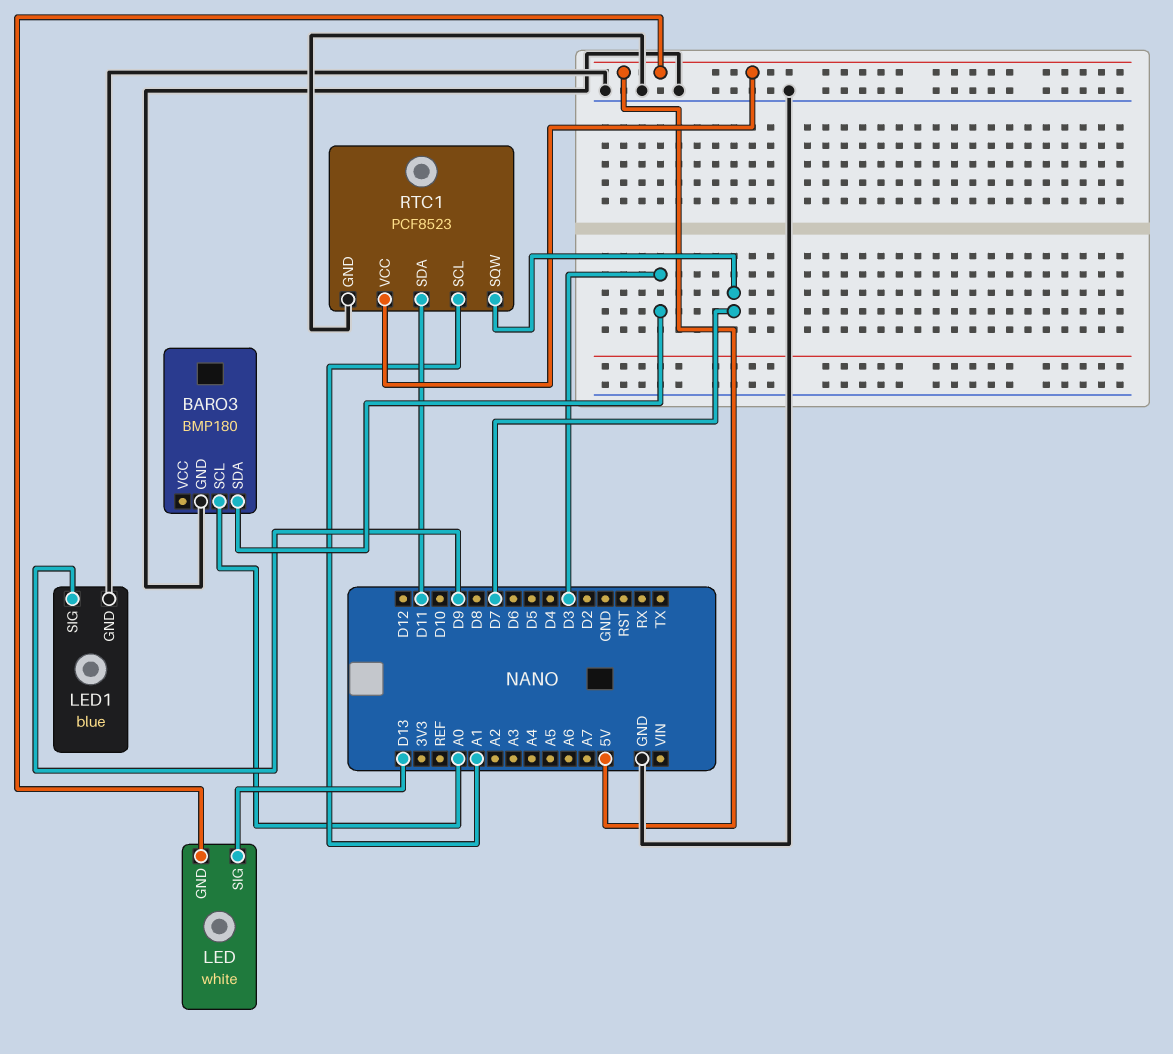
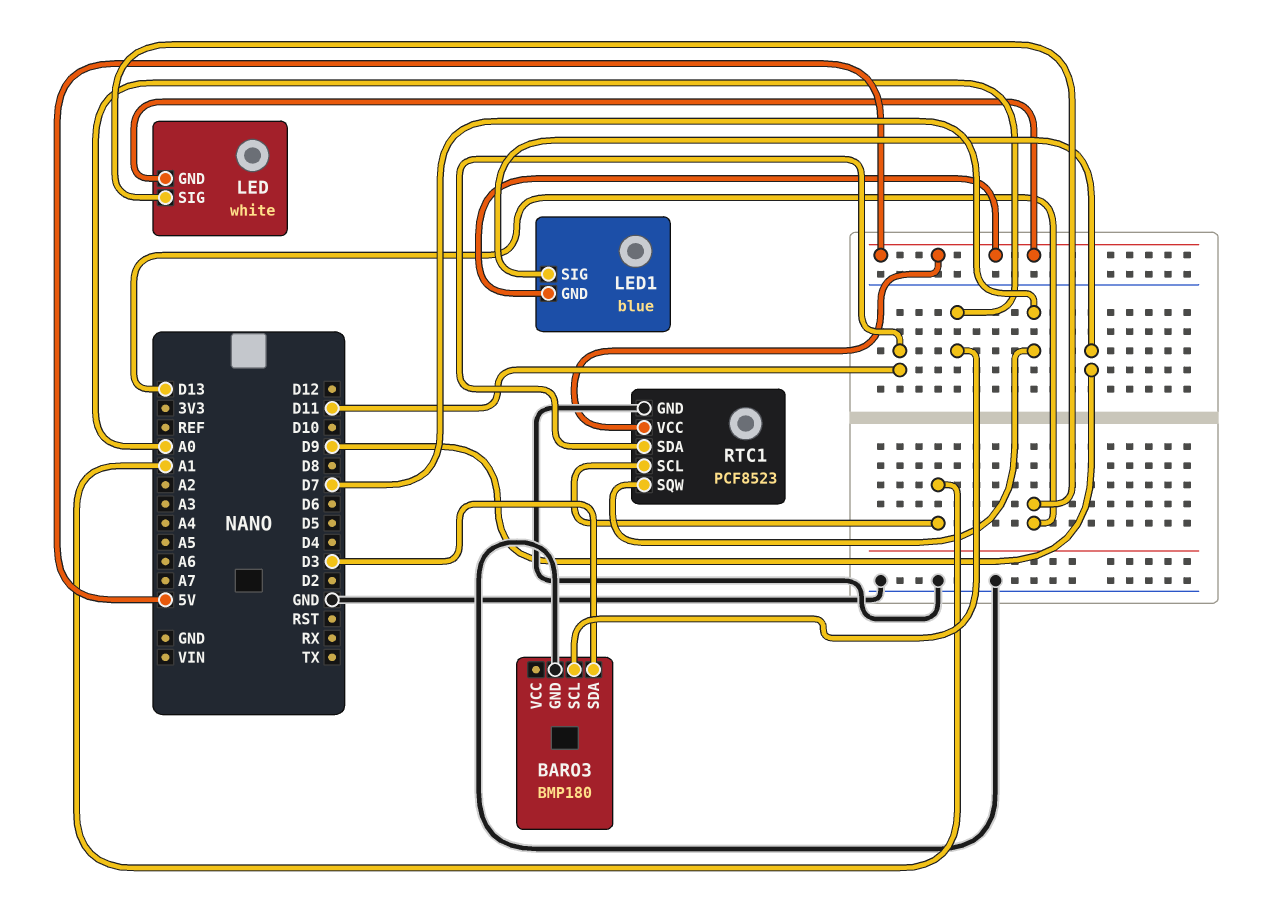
LED1 pin GND: GND -> 5V

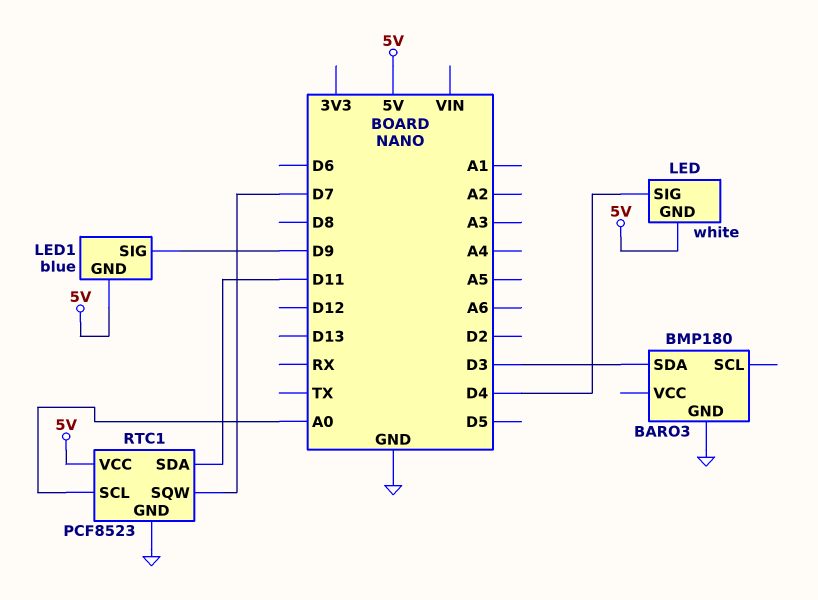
BARO3 pin SCL: A0 -> none
LED pin SIG: D13 -> D4
RTC1 pin SCL: A1 -> A0

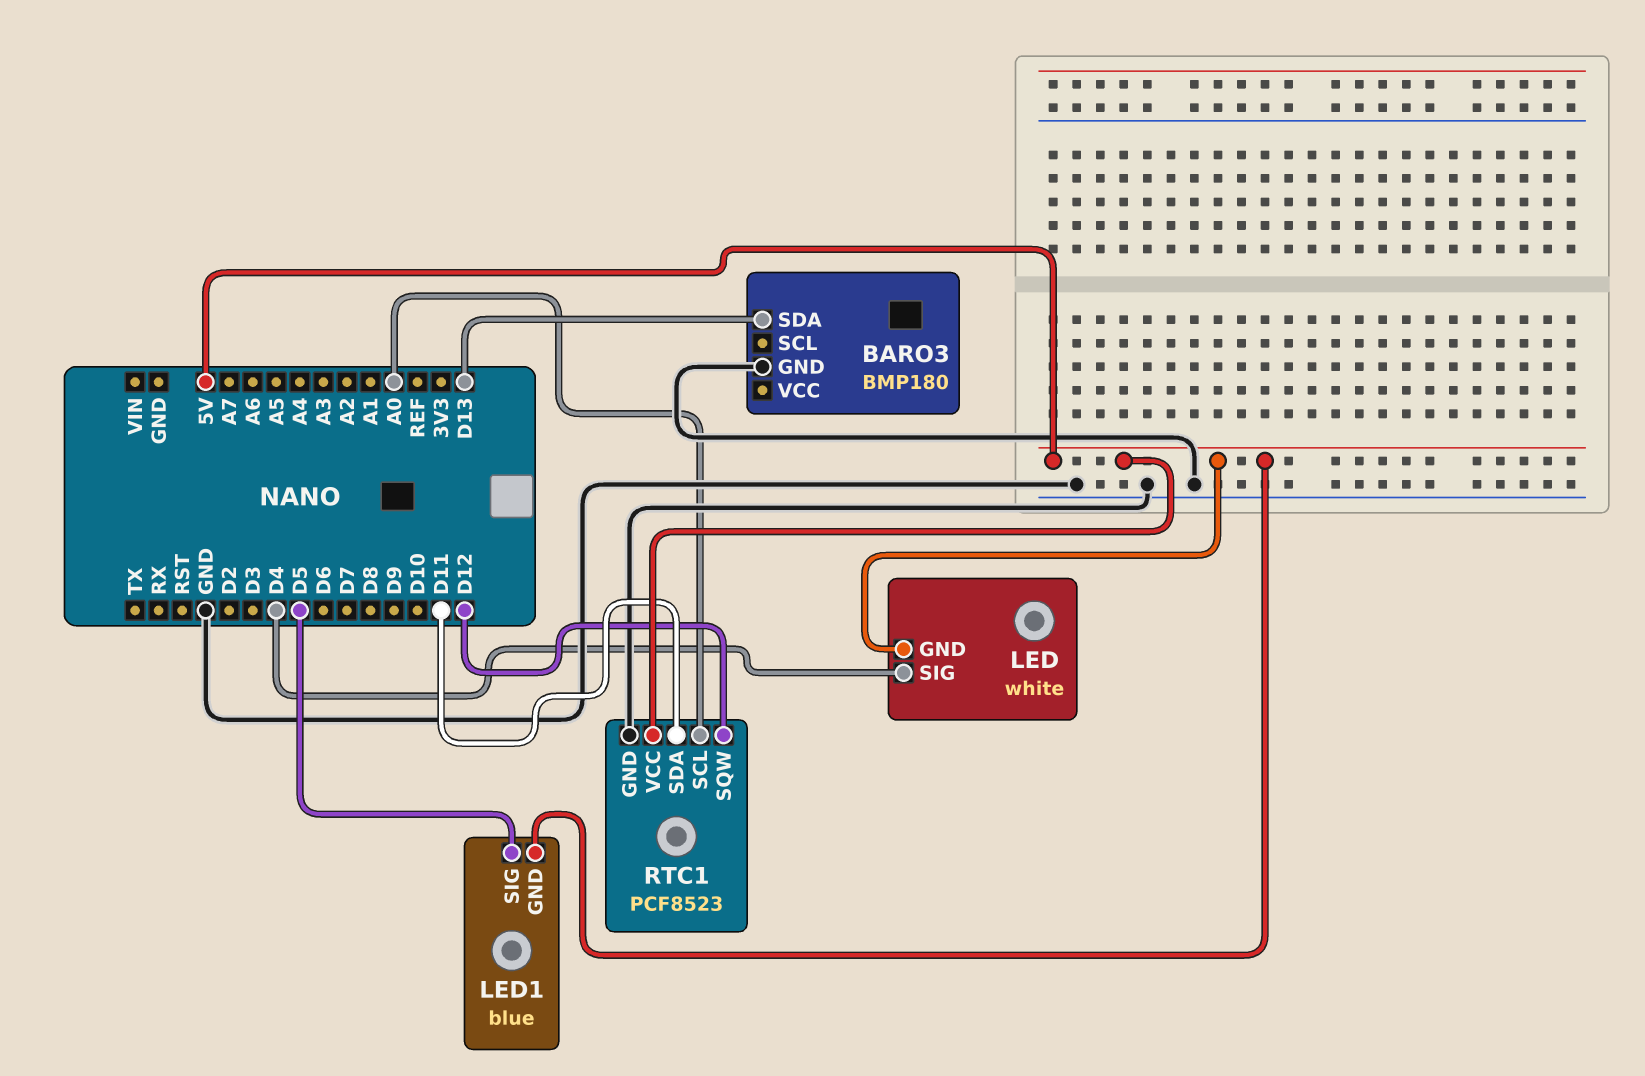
BARO3 pin SDA: D3 -> D13
LED1 pin SIG: D9 -> D5
RTC1 pin SQW: D7 -> D12

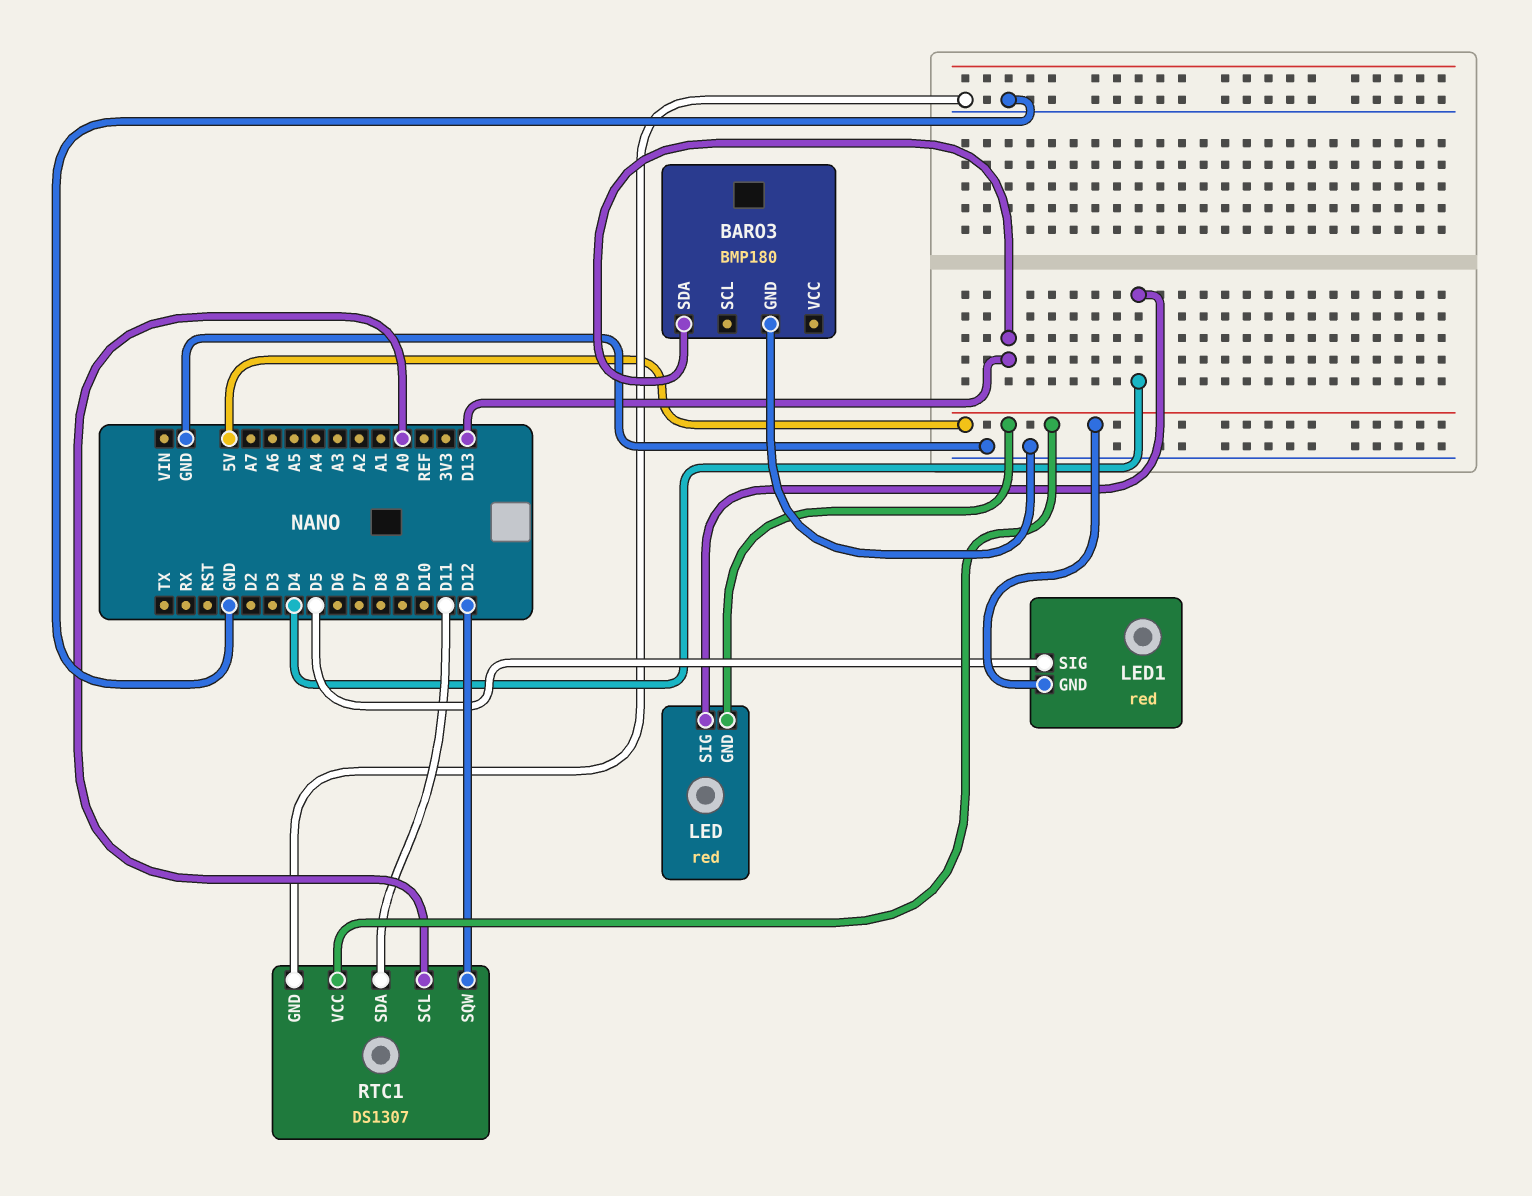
LED: white -> red
LED1: blue -> red
RTC1: PCF8523 -> DS1307

